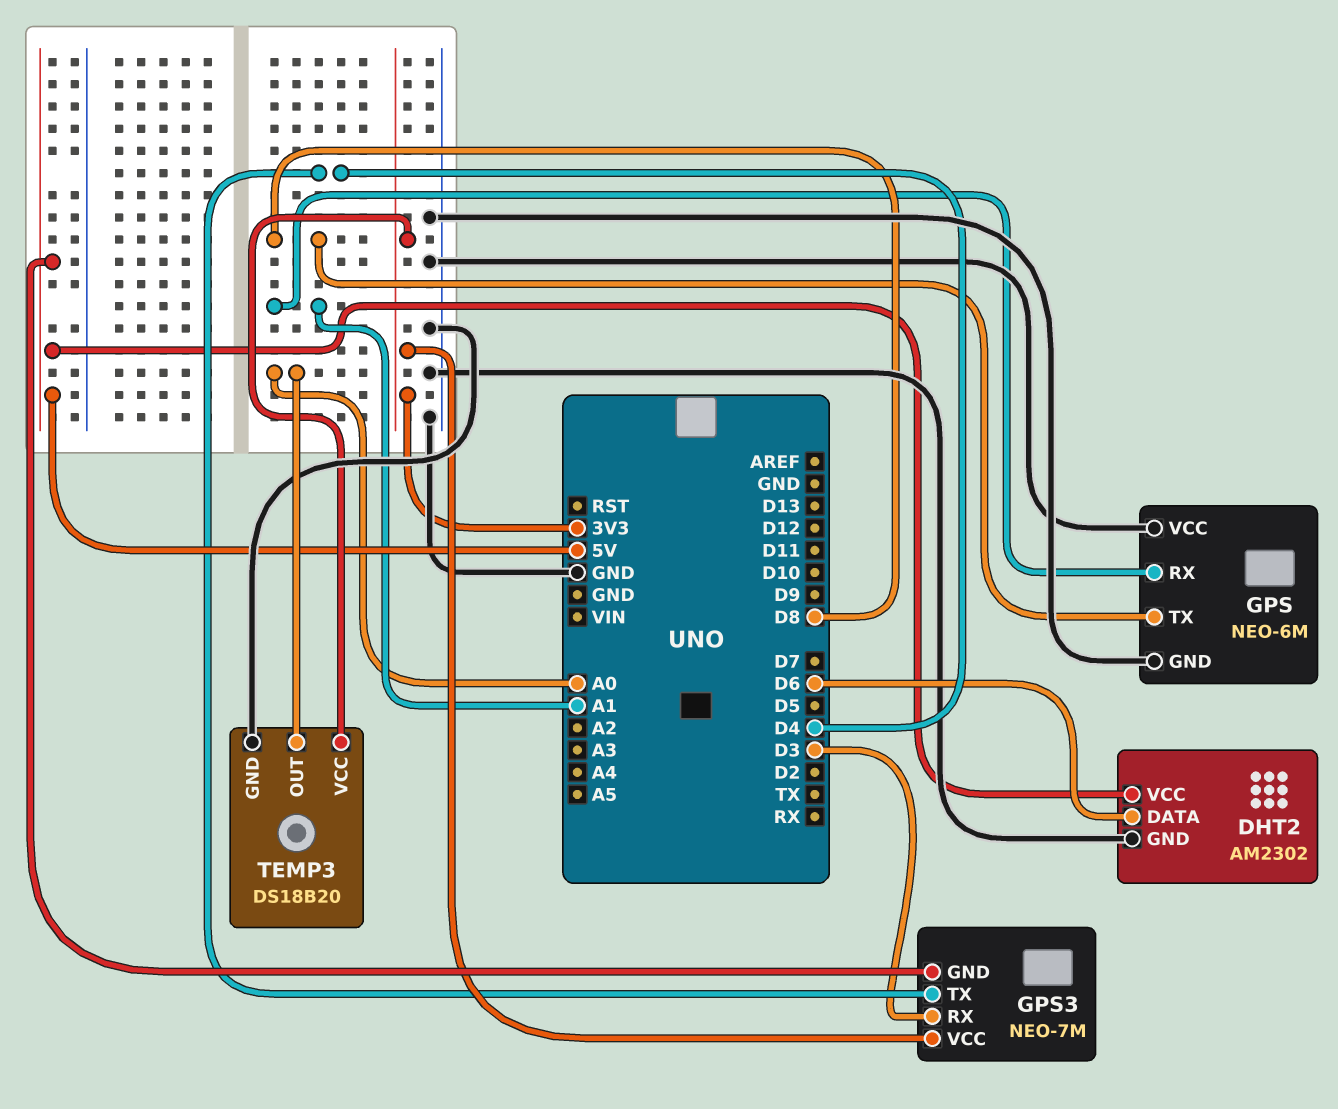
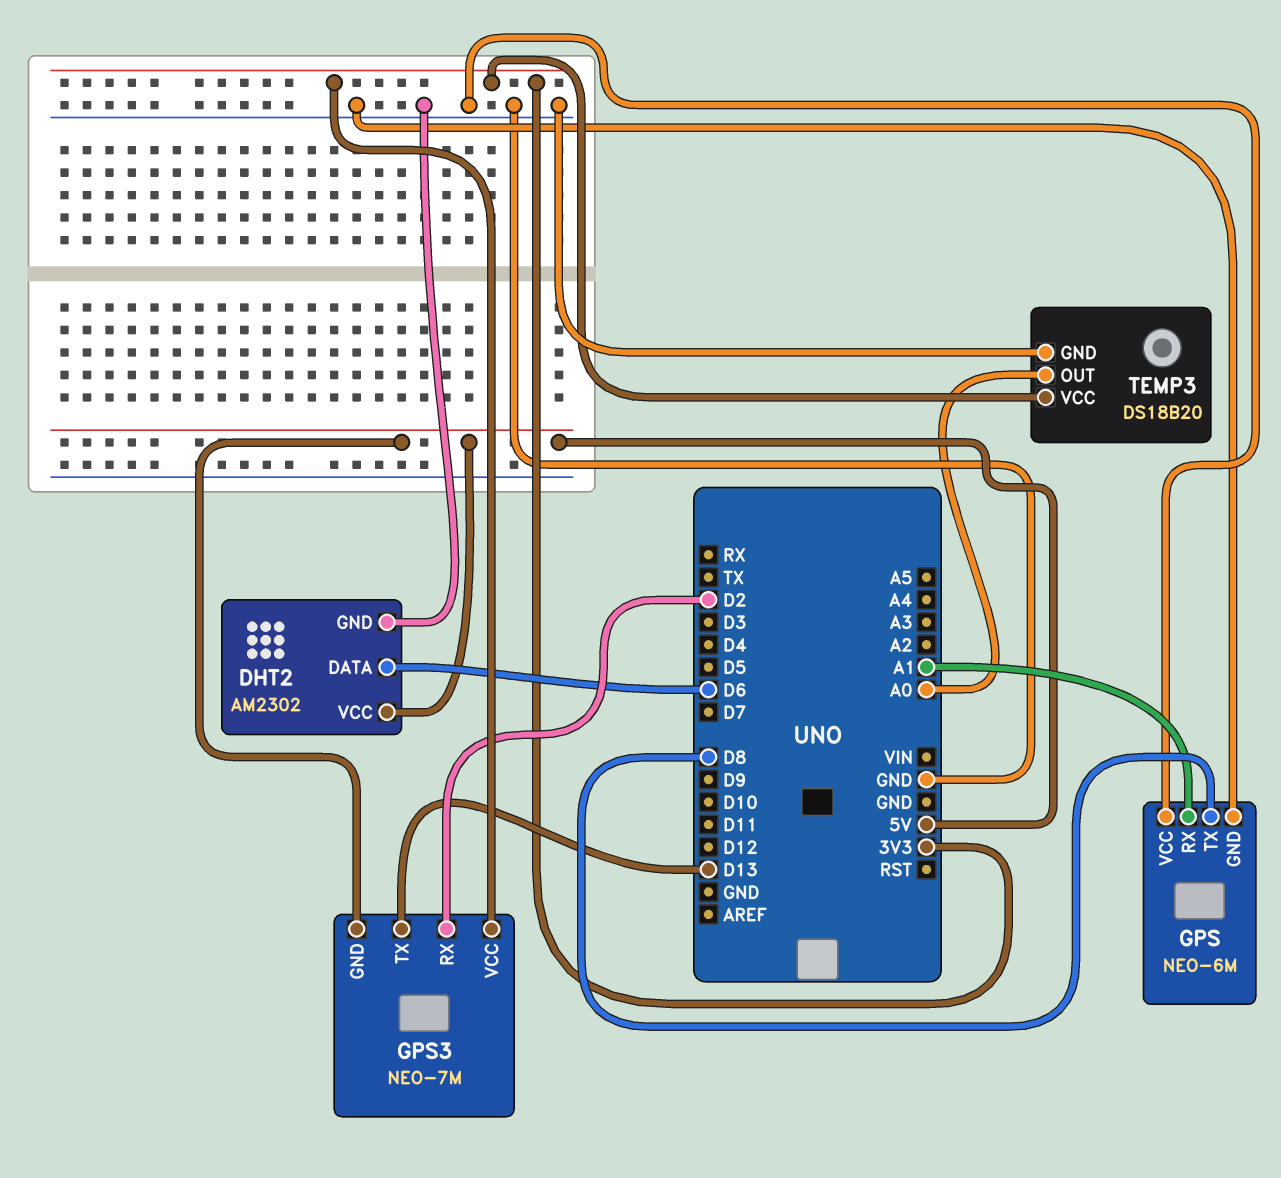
GPS3 pin RX: D3 -> D2
GPS3 pin TX: D4 -> D13

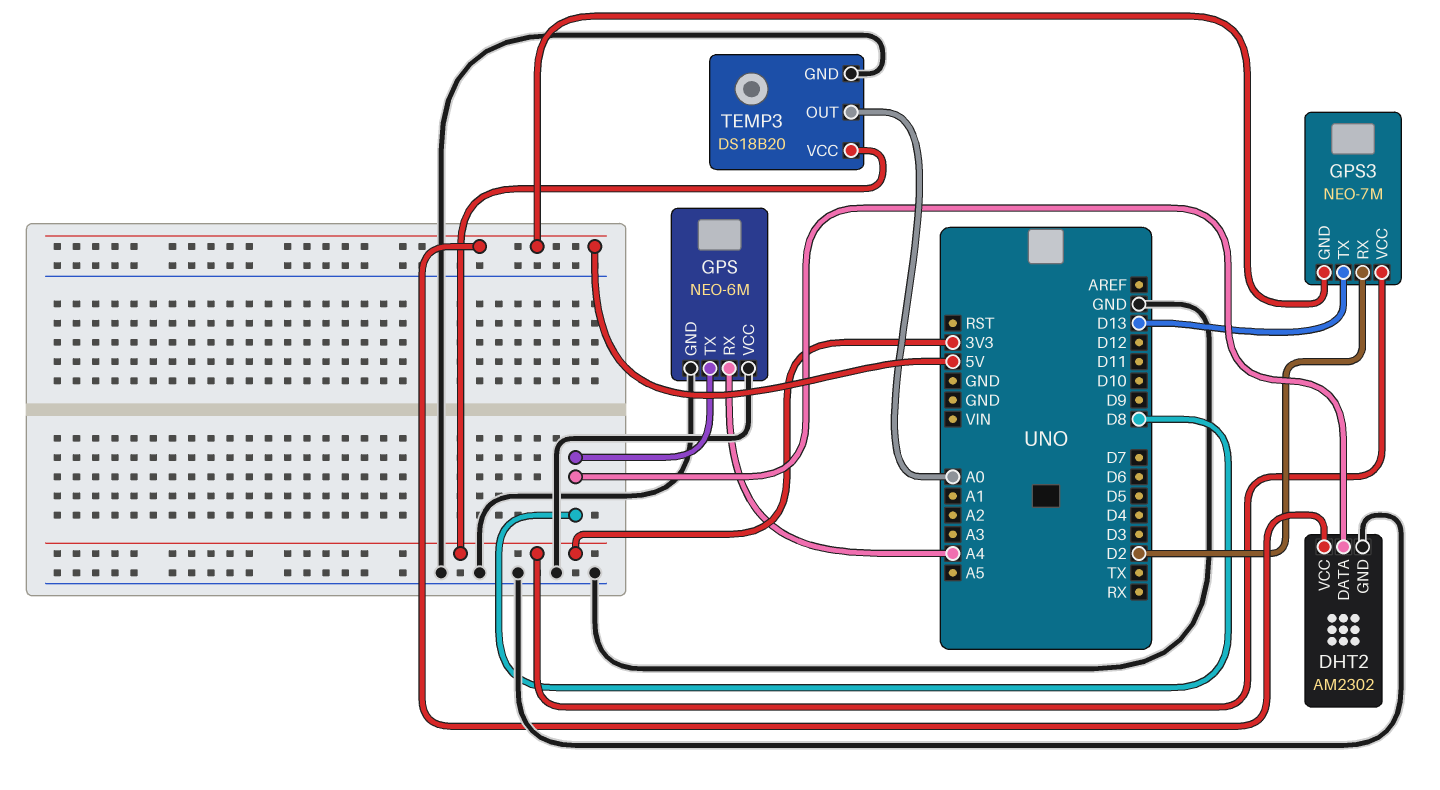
DHT2 pin DATA: D6 -> D8
GPS pin RX: A1 -> A4

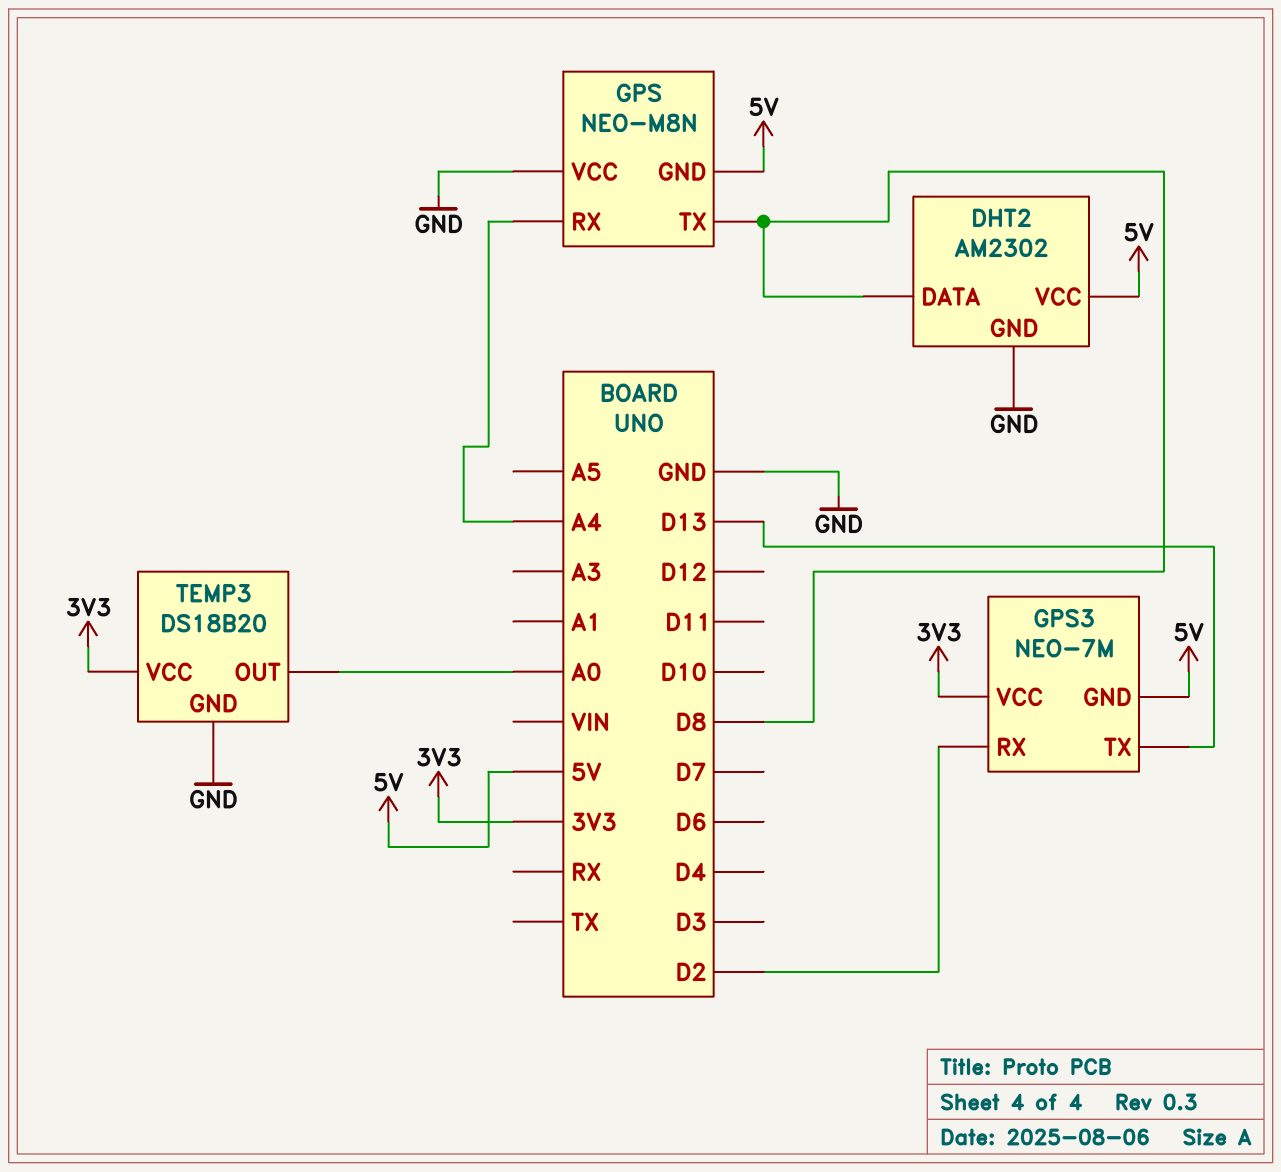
GPS: NEO-6M -> NEO-M8N
GPS pin GND: GND -> 5V

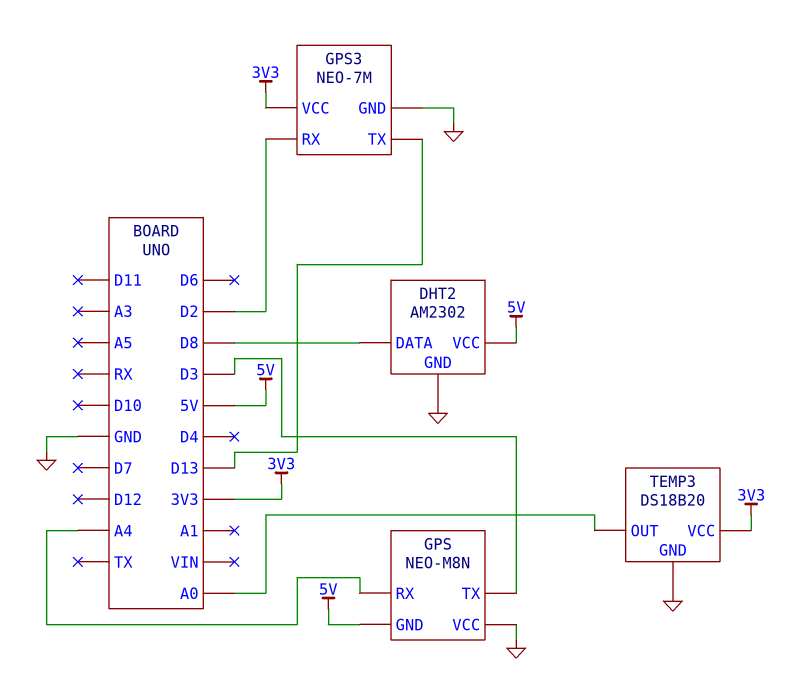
GPS pin TX: D8 -> D3
GPS3 pin GND: 5V -> GND

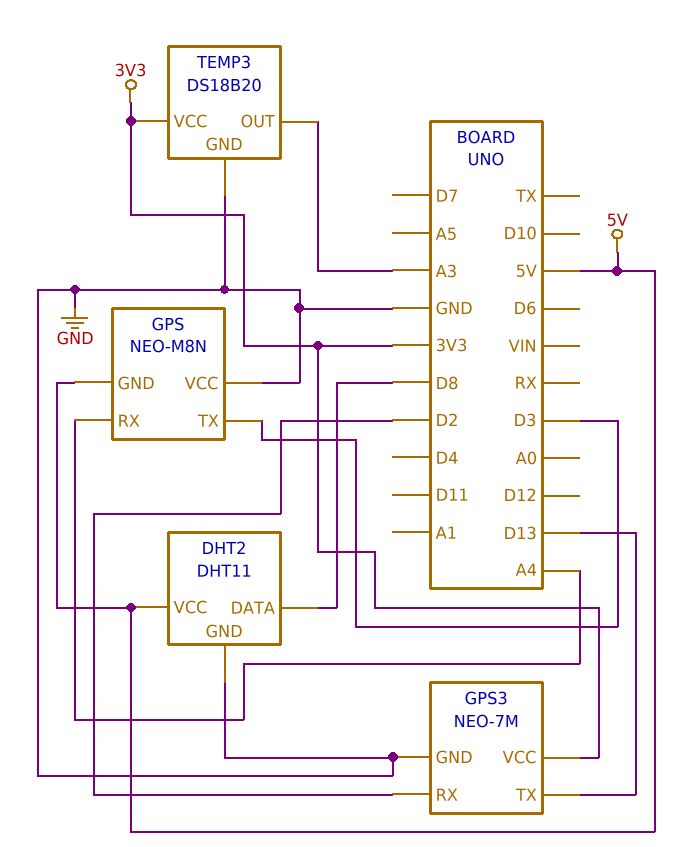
DHT2: AM2302 -> DHT11
TEMP3 pin OUT: A0 -> A3

